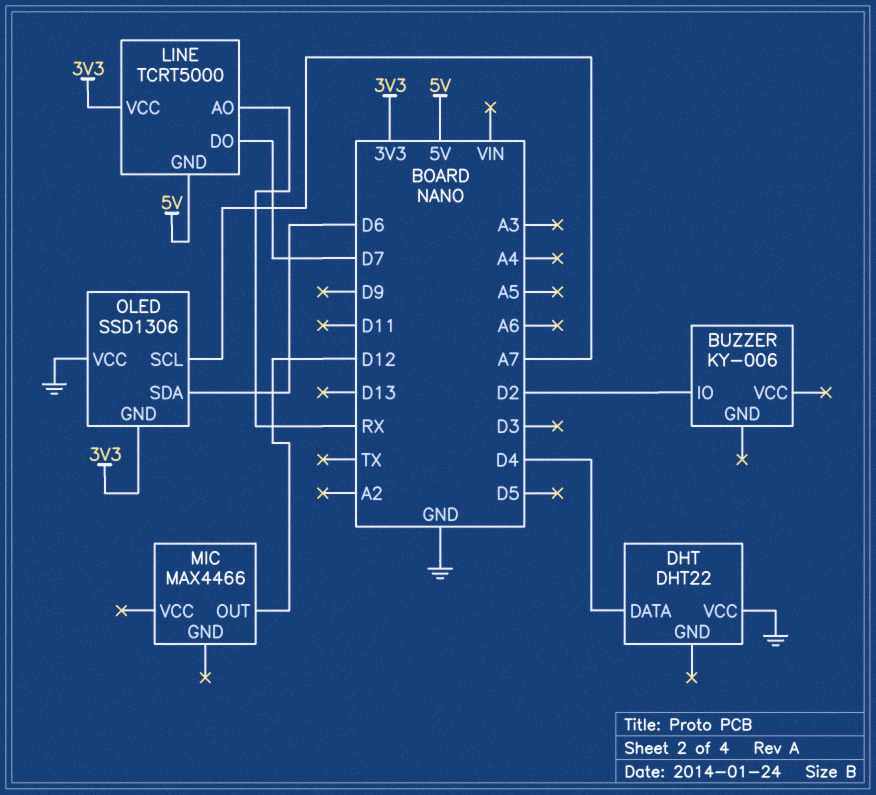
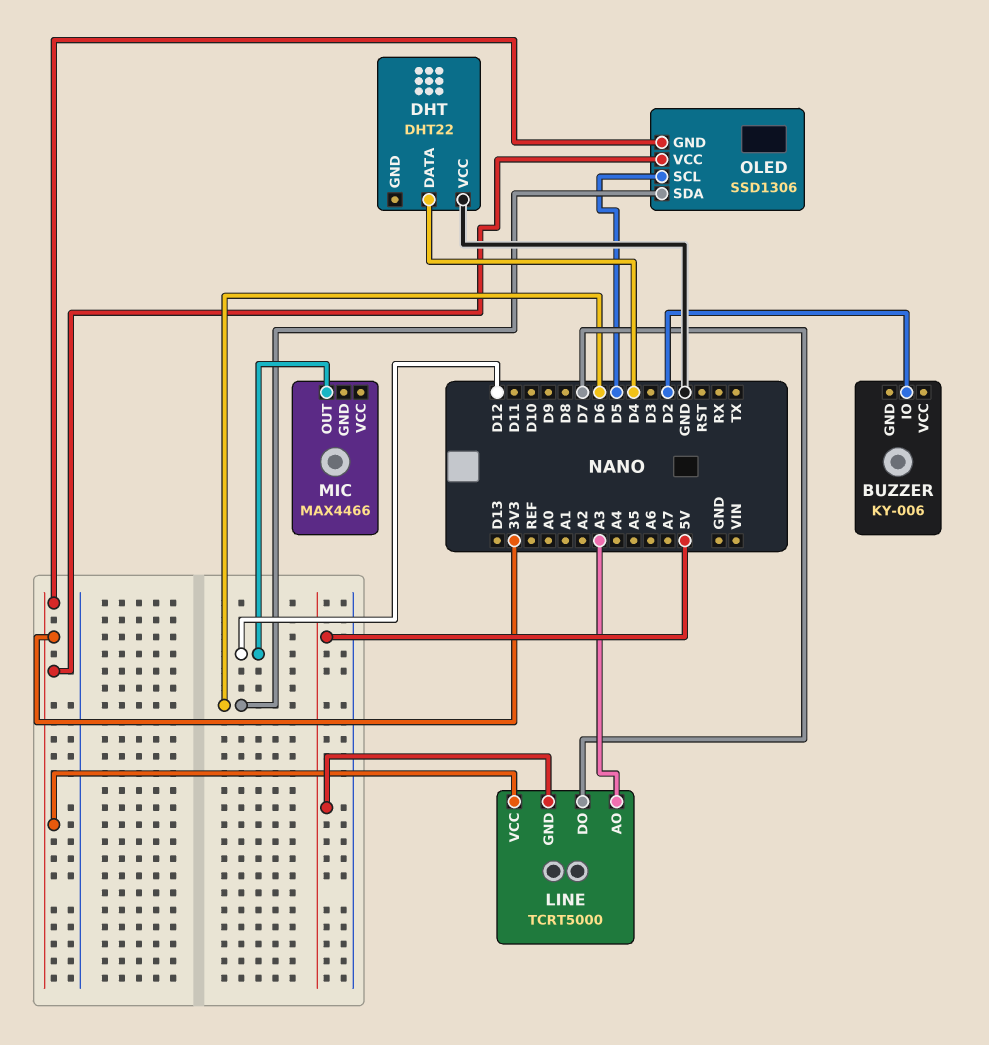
LINE pin AO: RX -> A3
OLED pin SCL: A7 -> D5
OLED pin VCC: GND -> 3V3

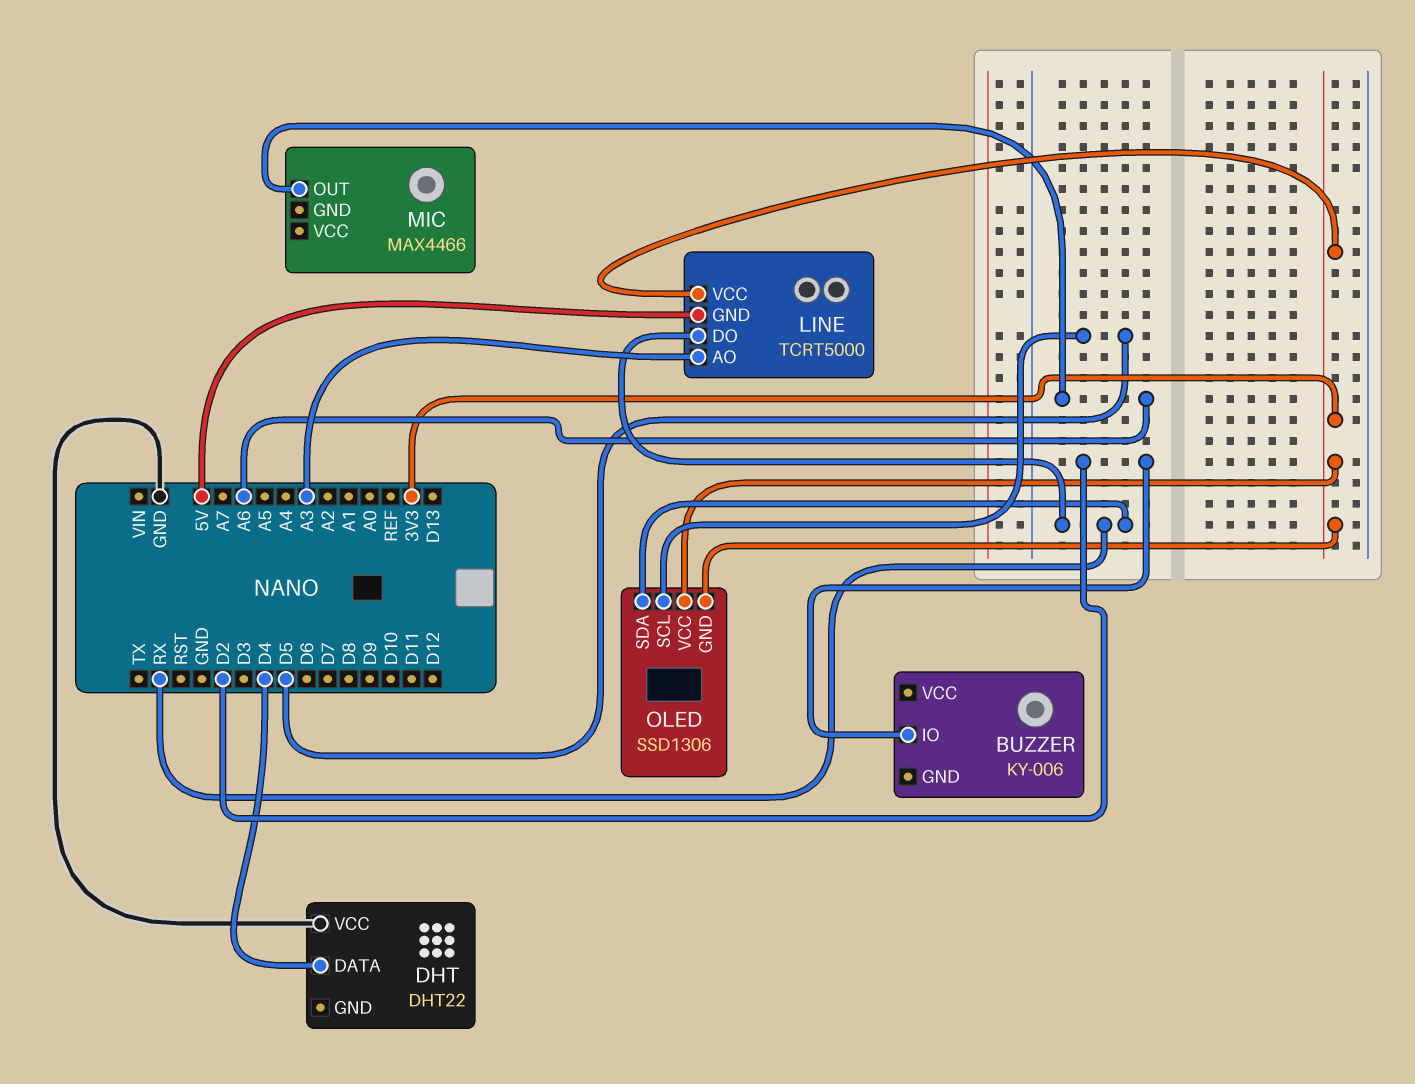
LINE pin DO: D7 -> RX
MIC pin OUT: D12 -> A6
OLED pin SDA: D6 -> RX

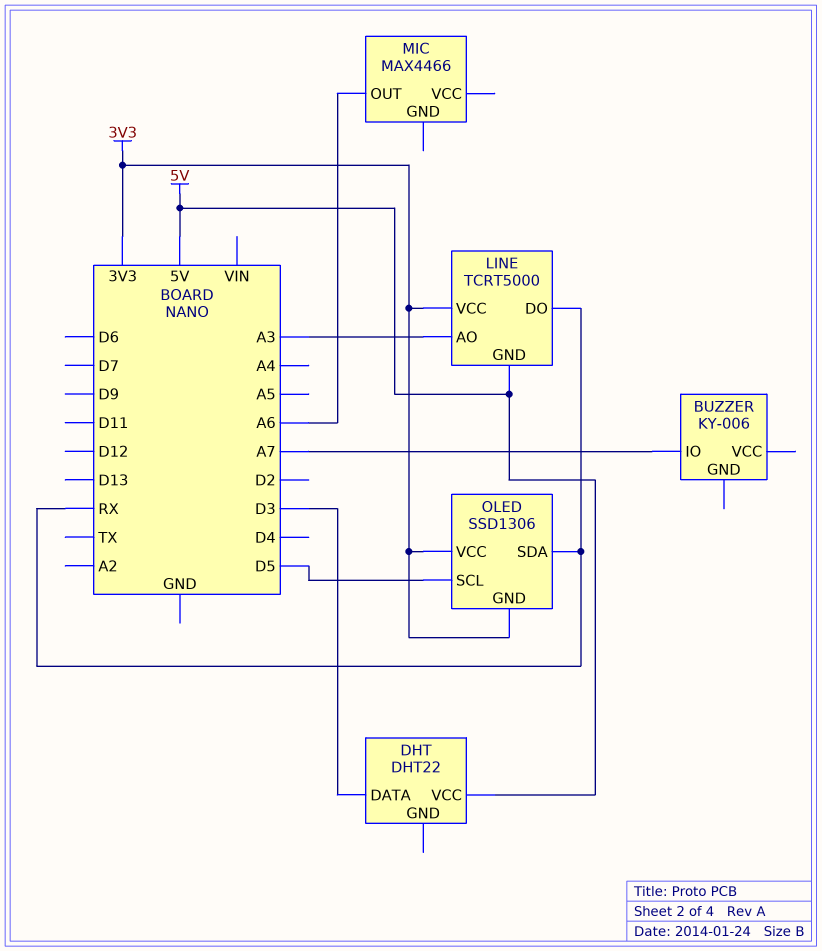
BUZZER pin IO: D2 -> A7
DHT pin DATA: D4 -> D3
DHT pin VCC: GND -> 5V

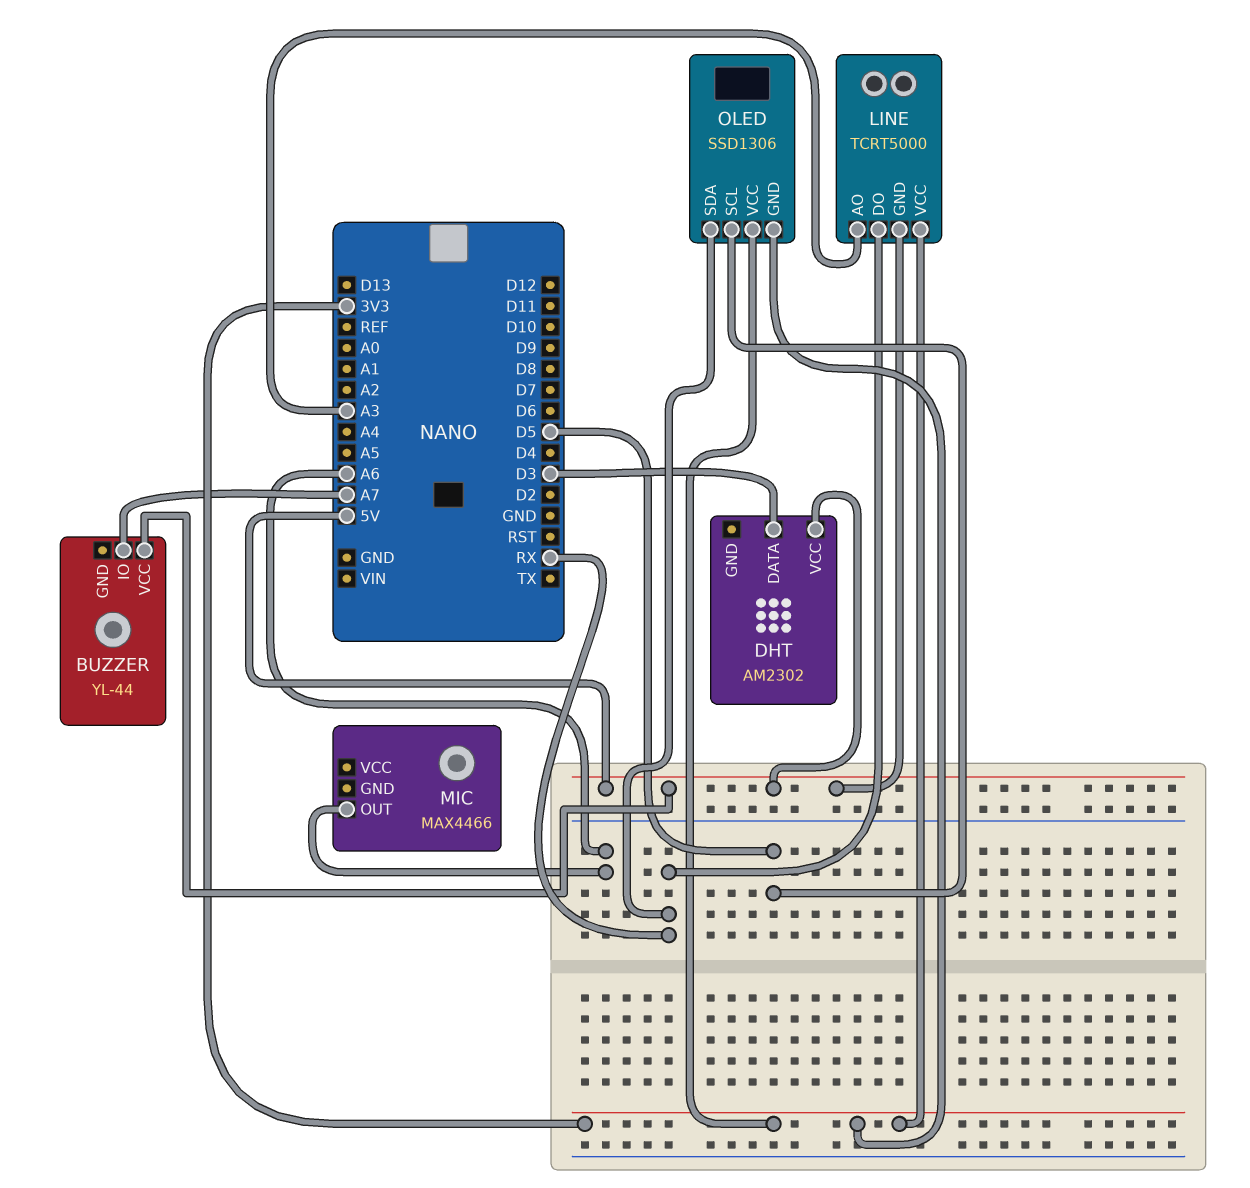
BUZZER: KY-006 -> YL-44
BUZZER pin VCC: none -> 5V
DHT: DHT22 -> AM2302

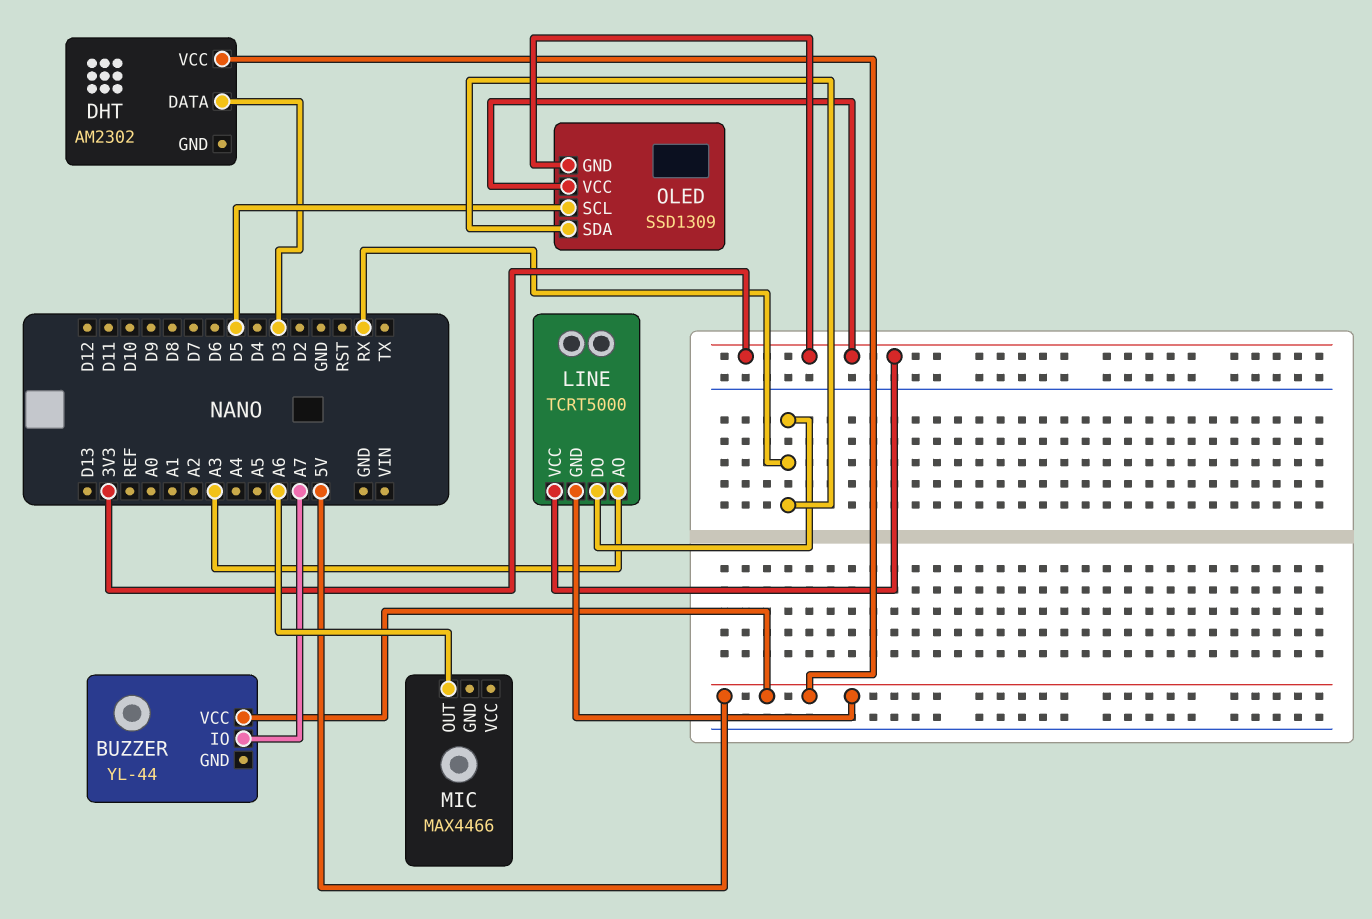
OLED: SSD1306 -> SSD1309

